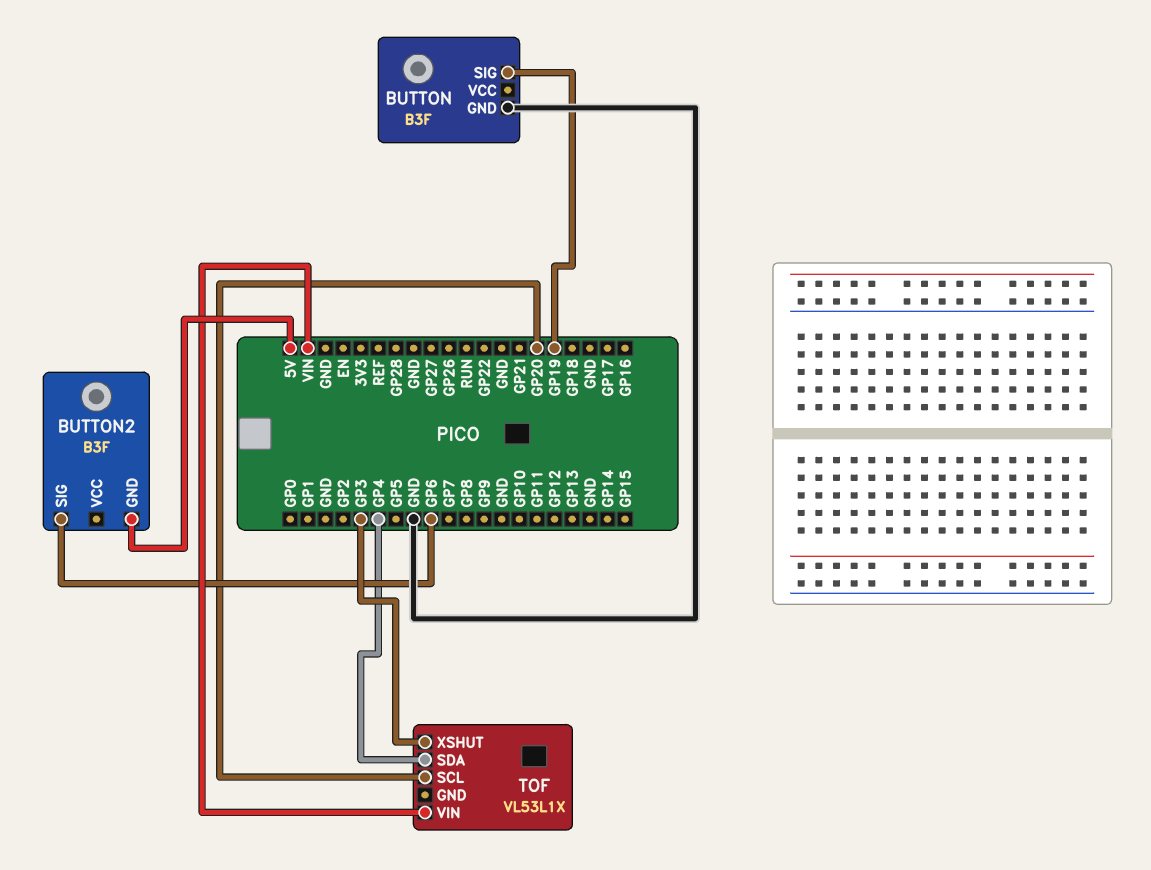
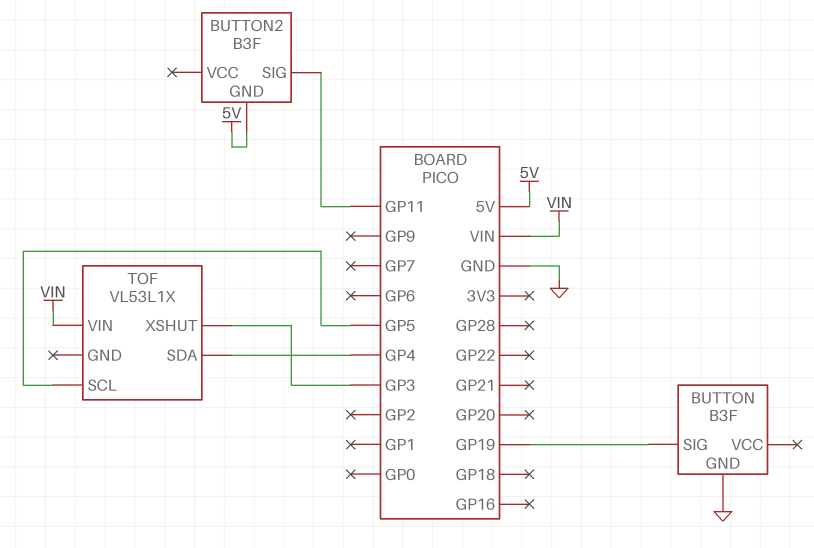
BUTTON2 pin SIG: GP6 -> GP11
TOF pin SCL: GP20 -> GP5

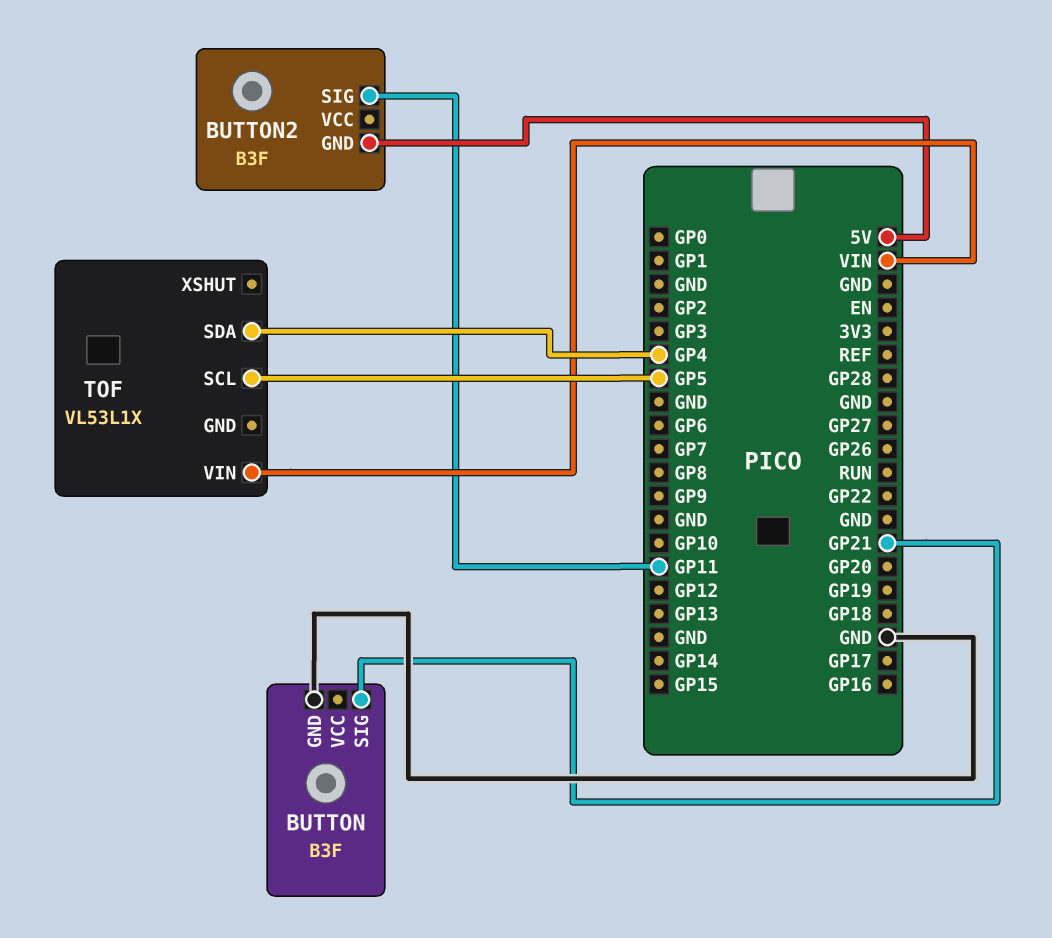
BUTTON pin SIG: GP19 -> GP21
TOF pin XSHUT: GP3 -> none

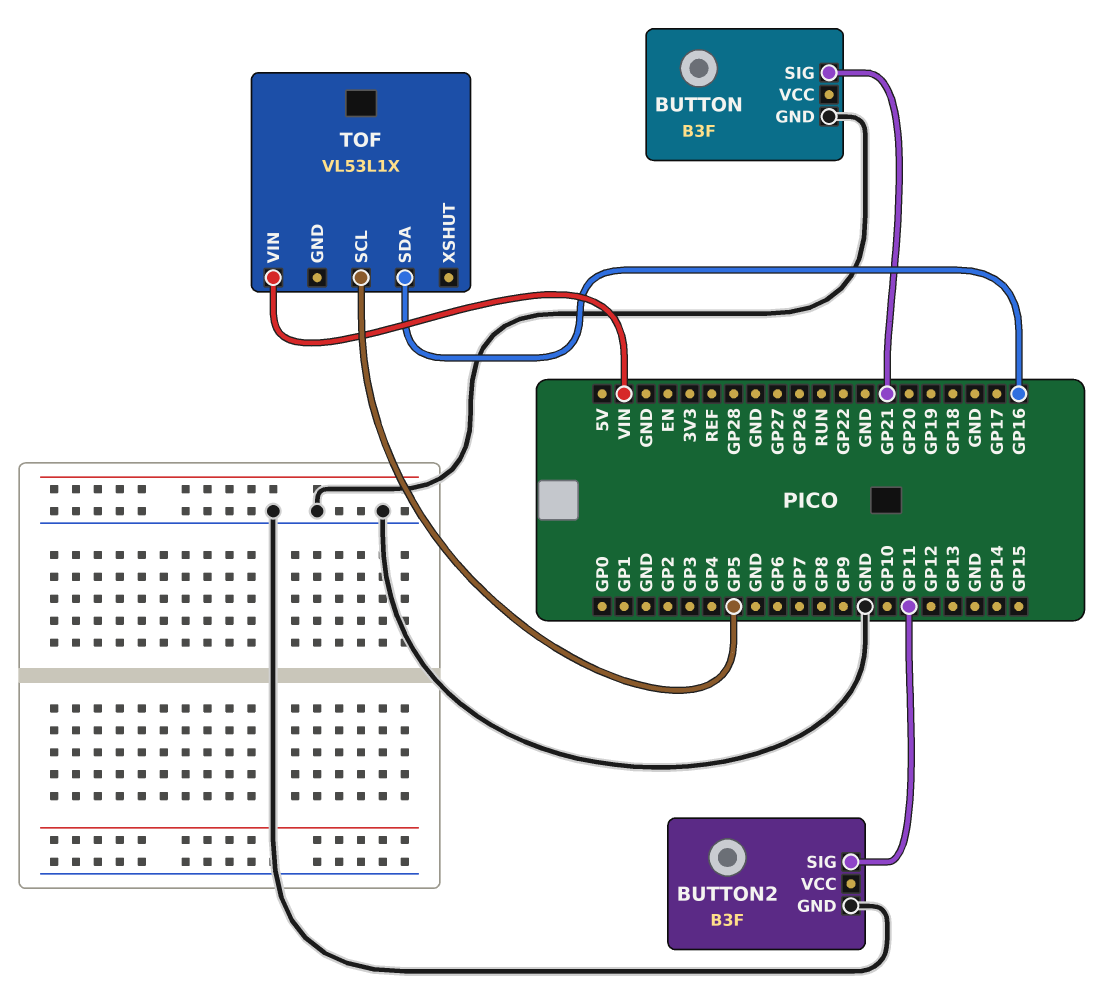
BUTTON2 pin GND: 5V -> GND
TOF pin SDA: GP4 -> GP16

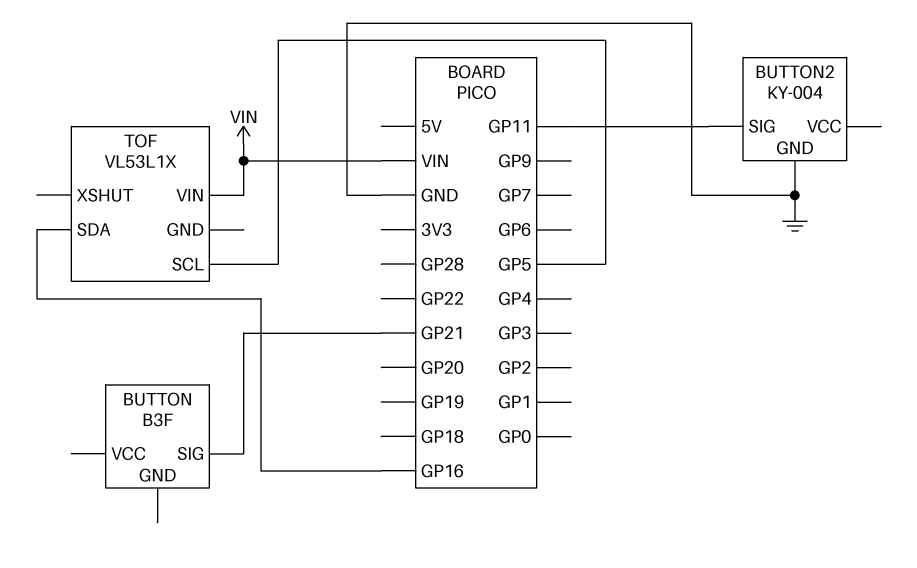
BUTTON pin GND: GND -> none
BUTTON2: B3F -> KY-004

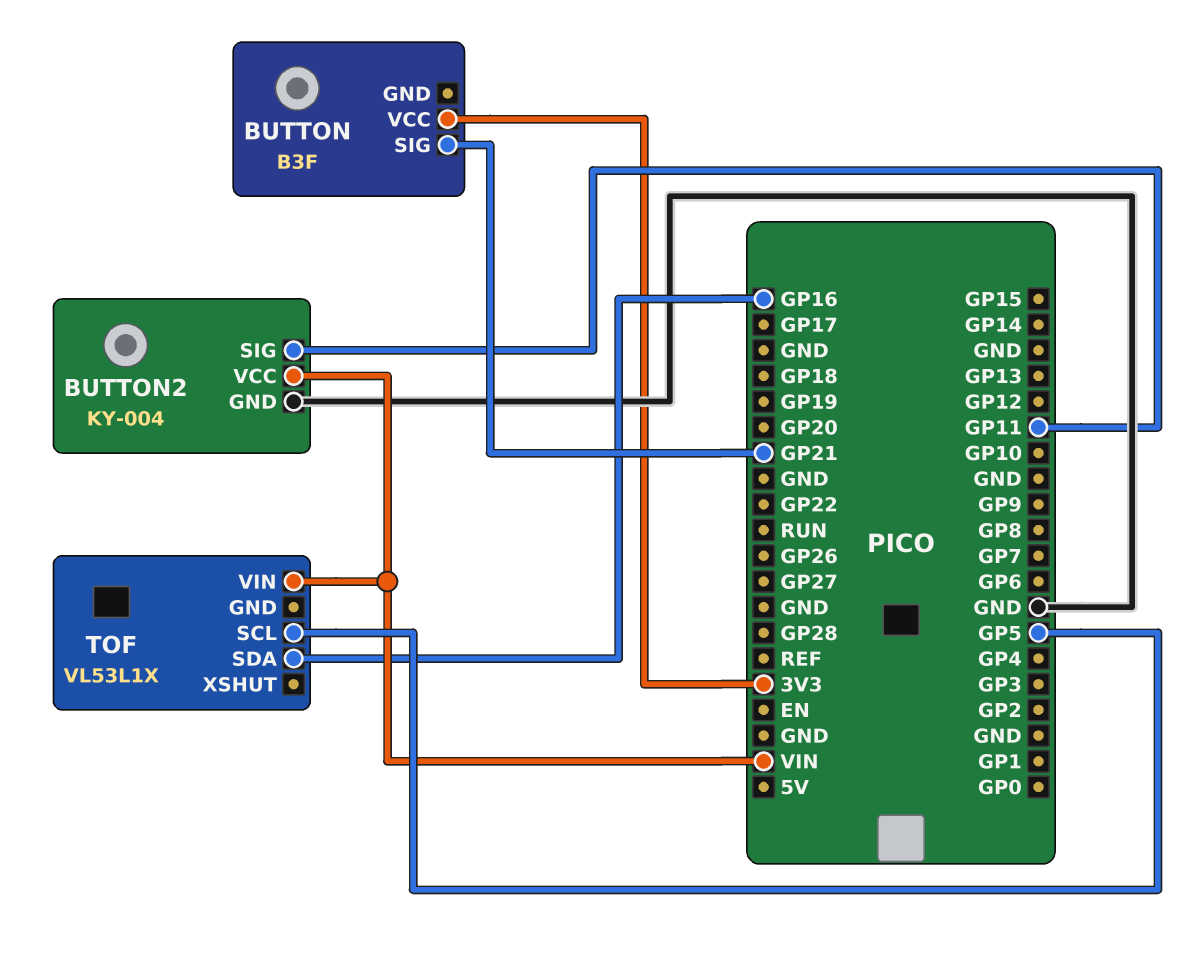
BUTTON pin VCC: none -> 3V3
BUTTON2 pin VCC: none -> VIN

